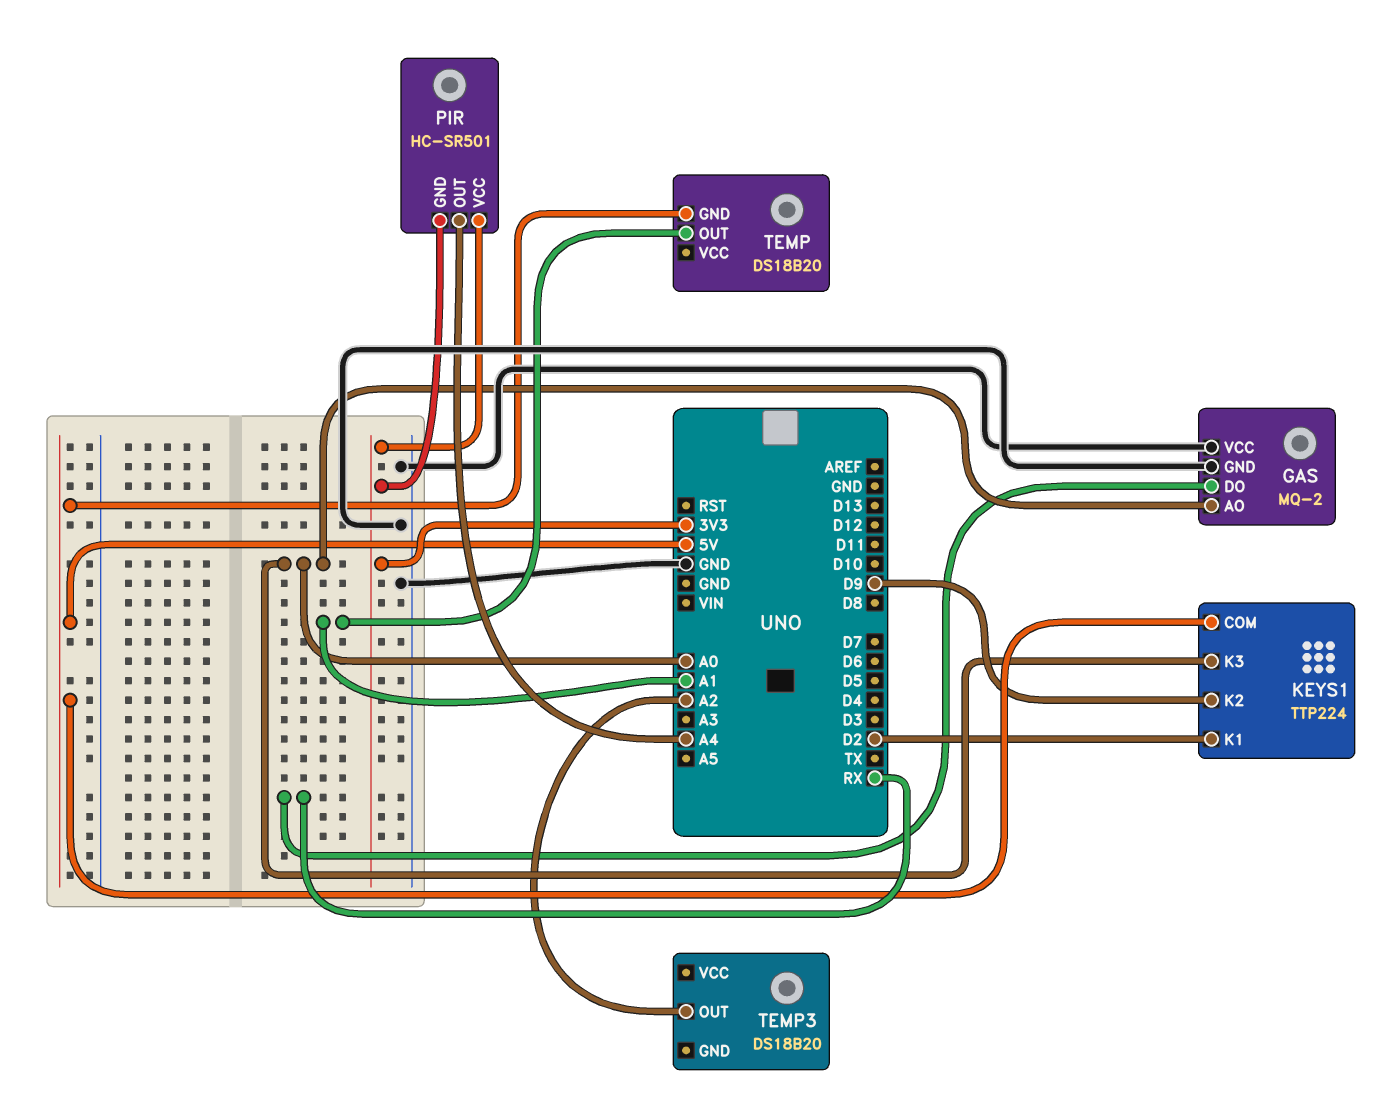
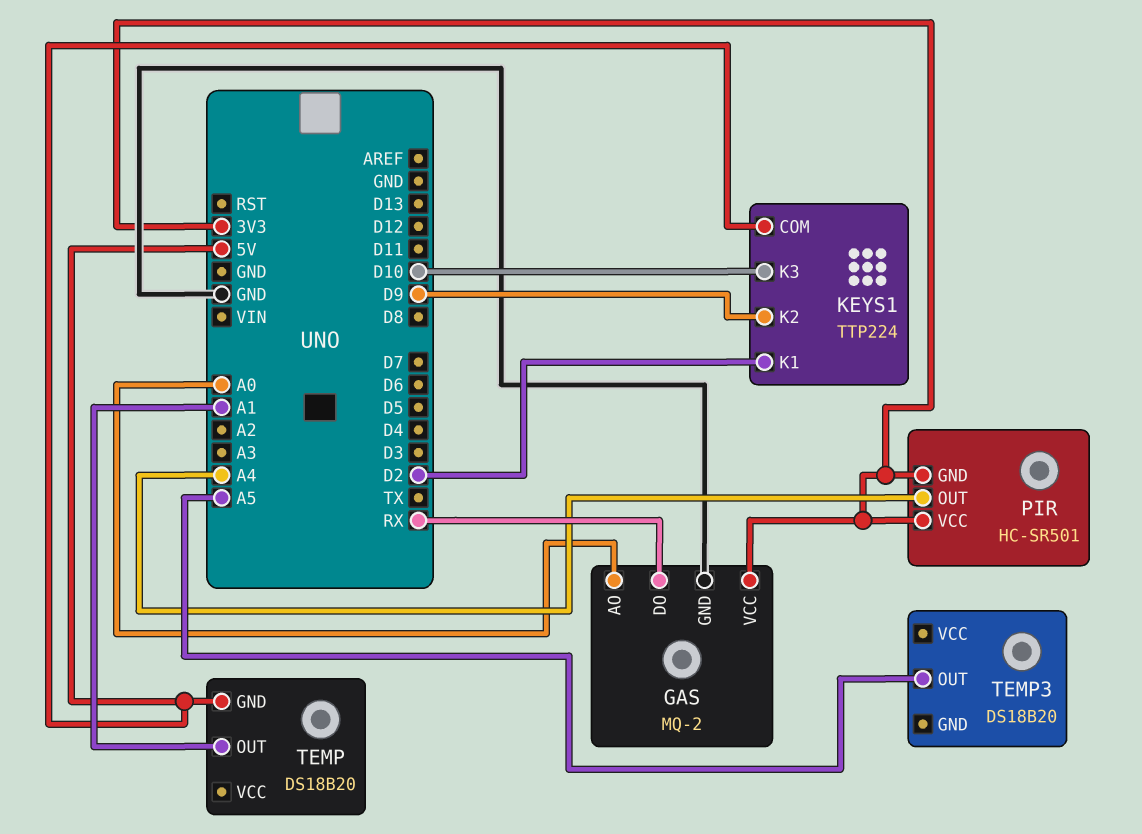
GAS pin VCC: GND -> 3V3
KEYS1 pin K3: A0 -> D10
TEMP3 pin OUT: A2 -> A5

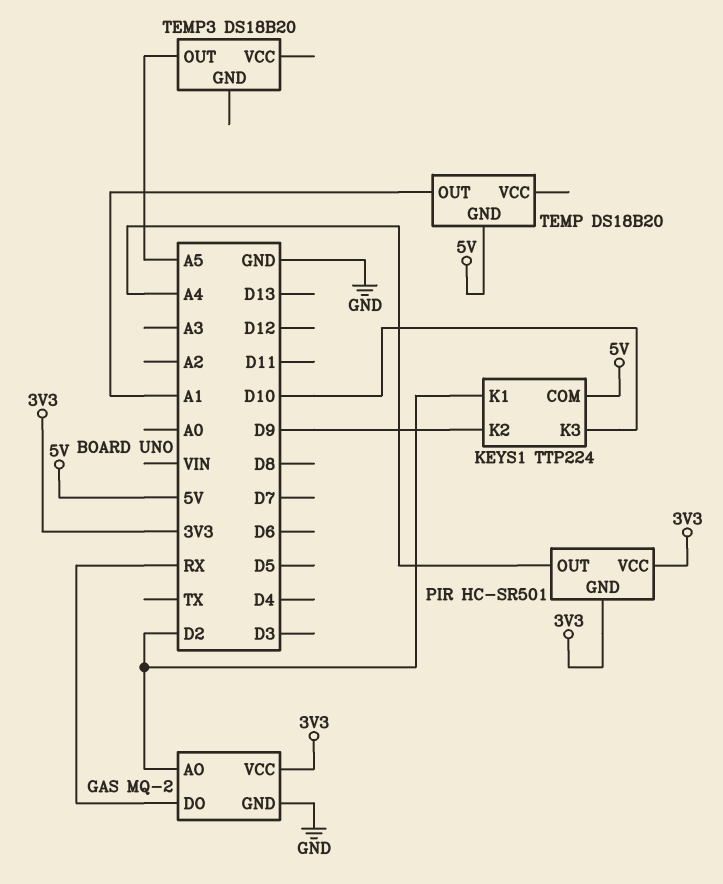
GAS pin AO: A0 -> D2

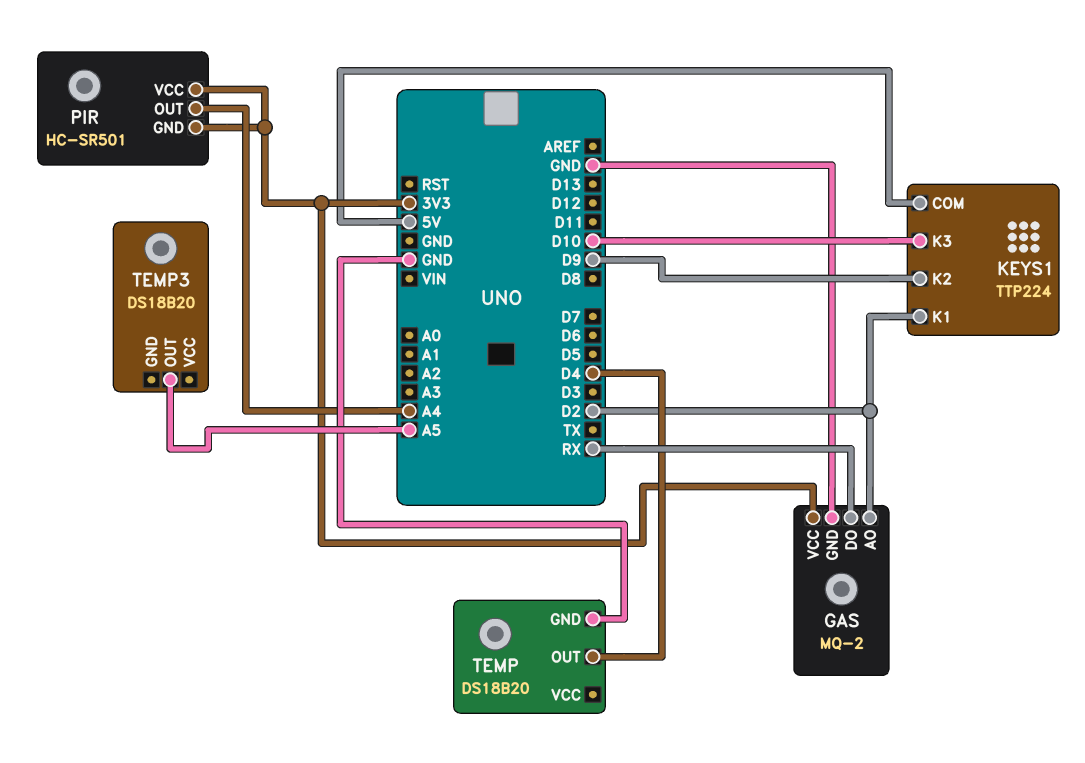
TEMP pin GND: 5V -> GND
TEMP pin OUT: A1 -> D4

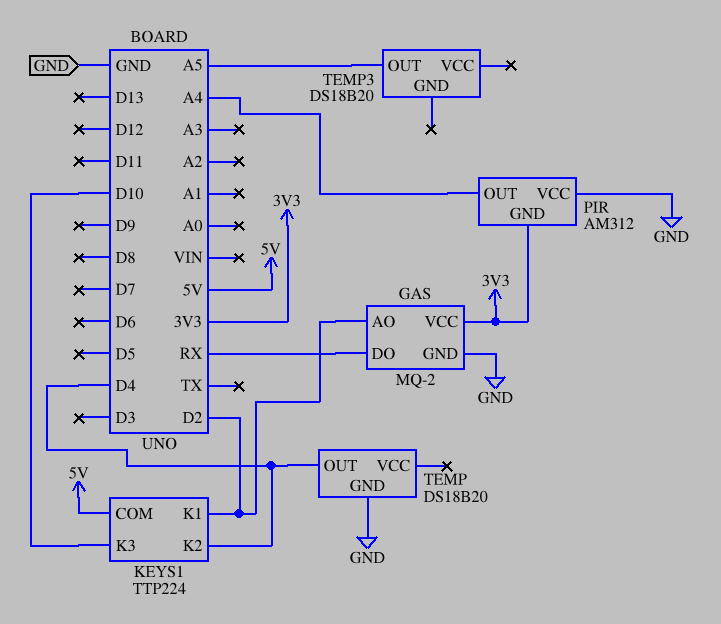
KEYS1 pin K2: D9 -> D4
PIR: HC-SR501 -> AM312
PIR pin VCC: 3V3 -> GND

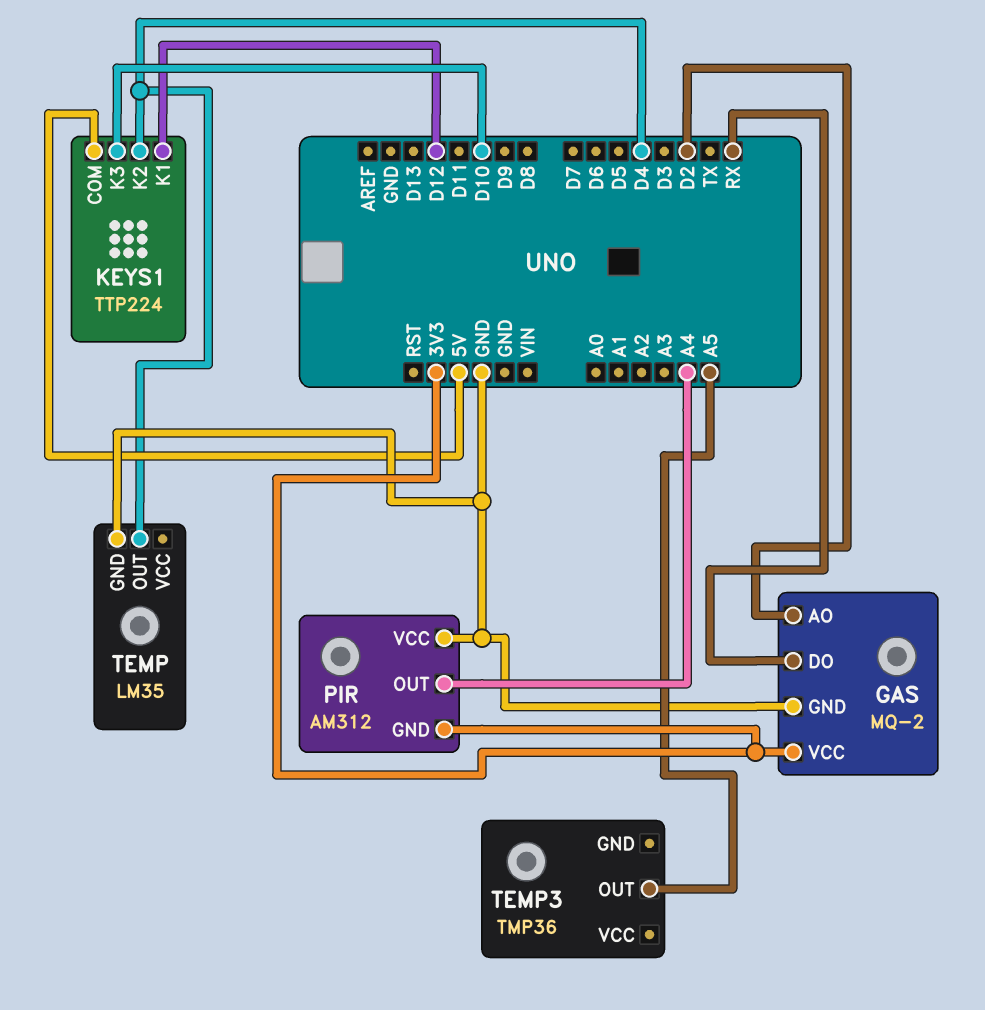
KEYS1 pin K1: D2 -> D12
TEMP: DS18B20 -> LM35
TEMP3: DS18B20 -> TMP36

